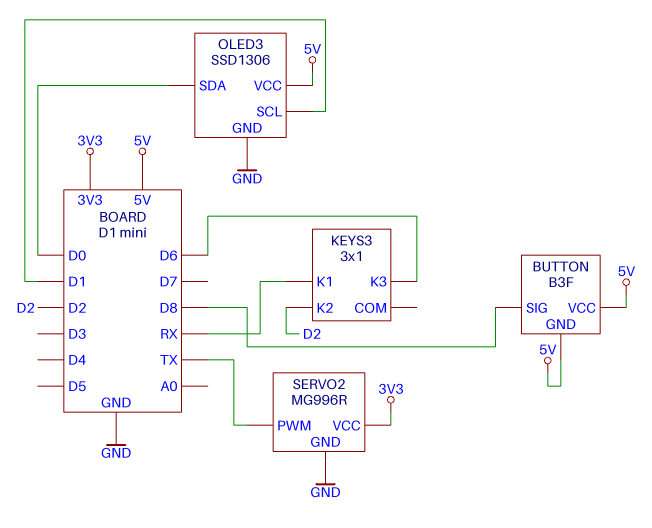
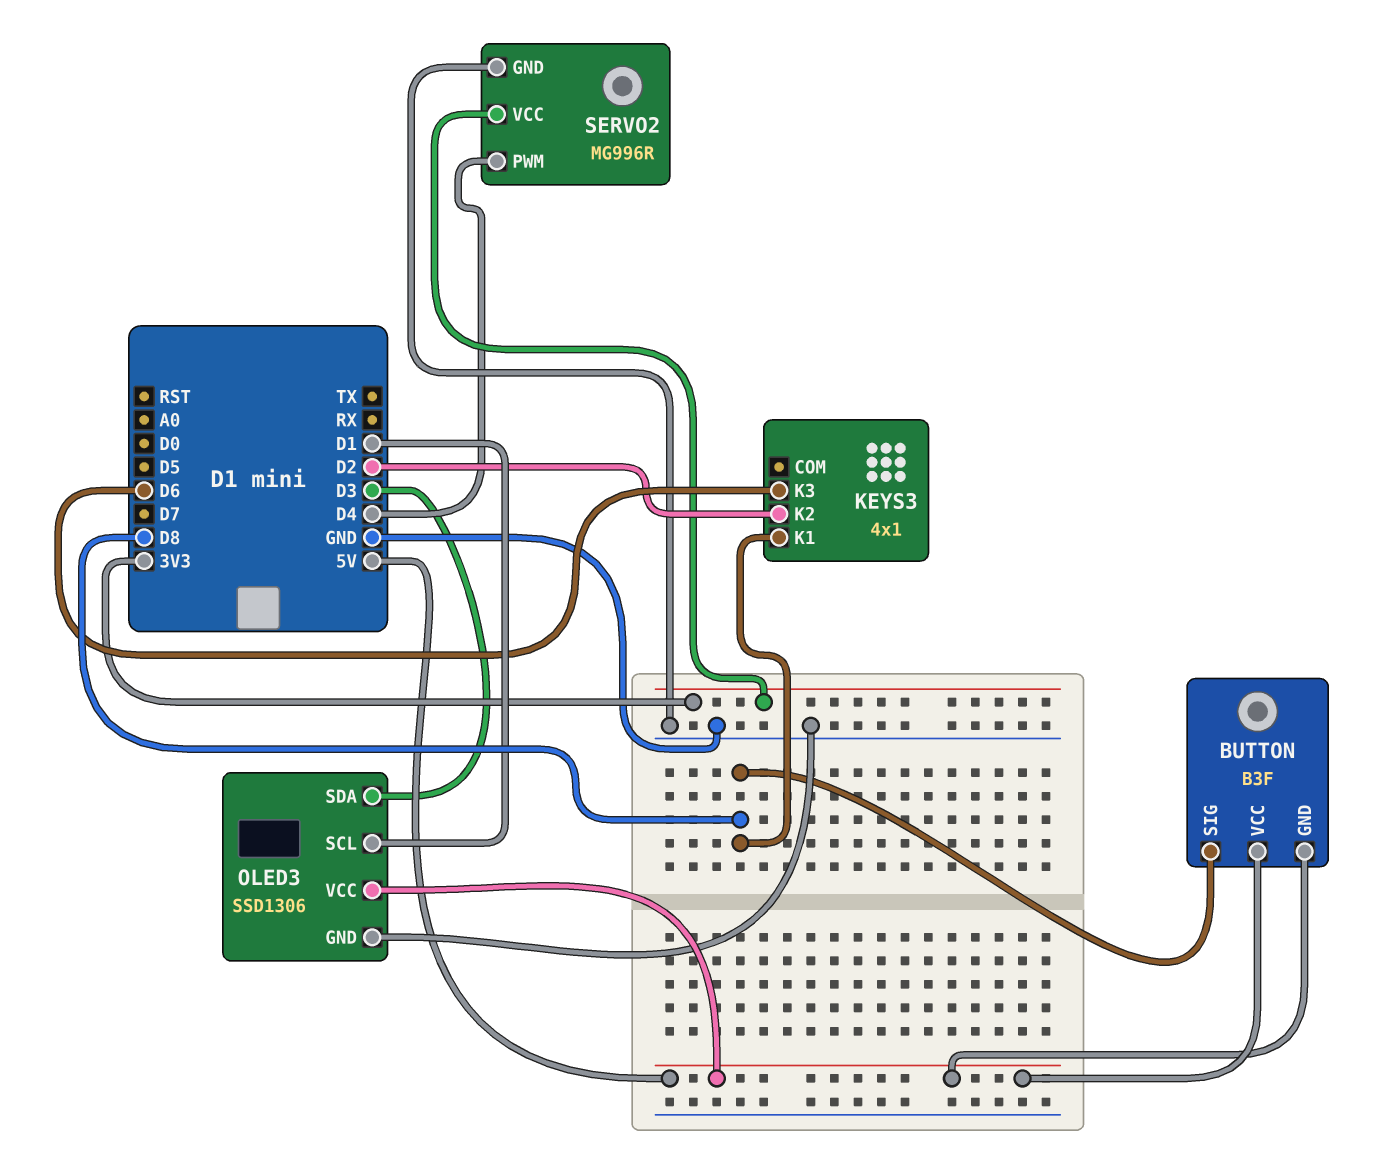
KEYS3: 3x1 -> 4x1
KEYS3 pin K1: RX -> D8
OLED3 pin SDA: D0 -> D3
SERVO2 pin PWM: TX -> D4

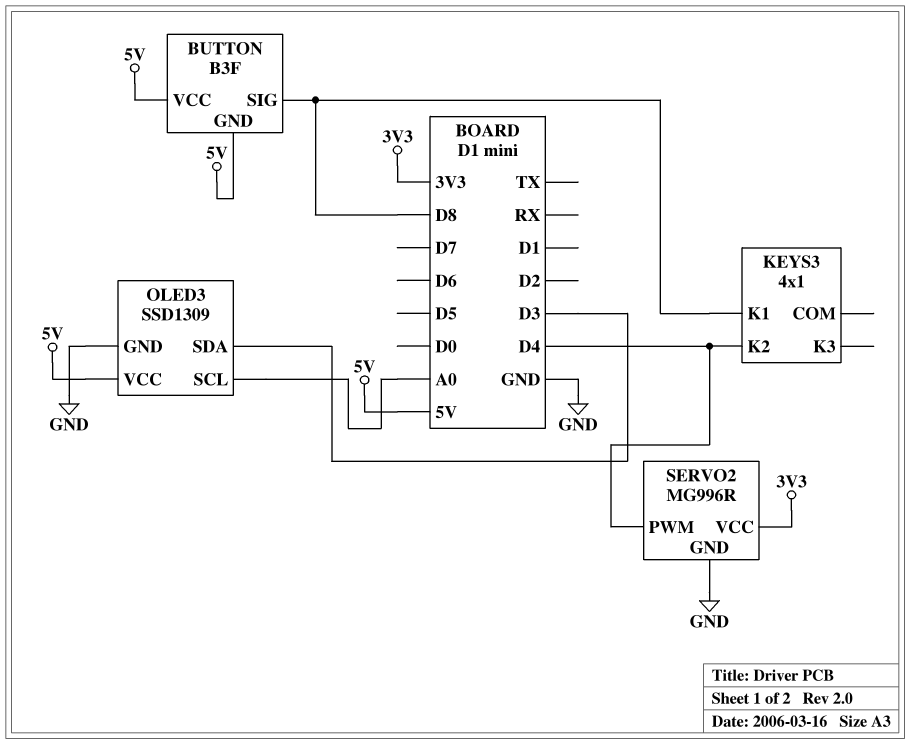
KEYS3 pin K2: D2 -> D4
KEYS3 pin K3: D6 -> none
OLED3: SSD1306 -> SSD1309
OLED3 pin SCL: D1 -> A0

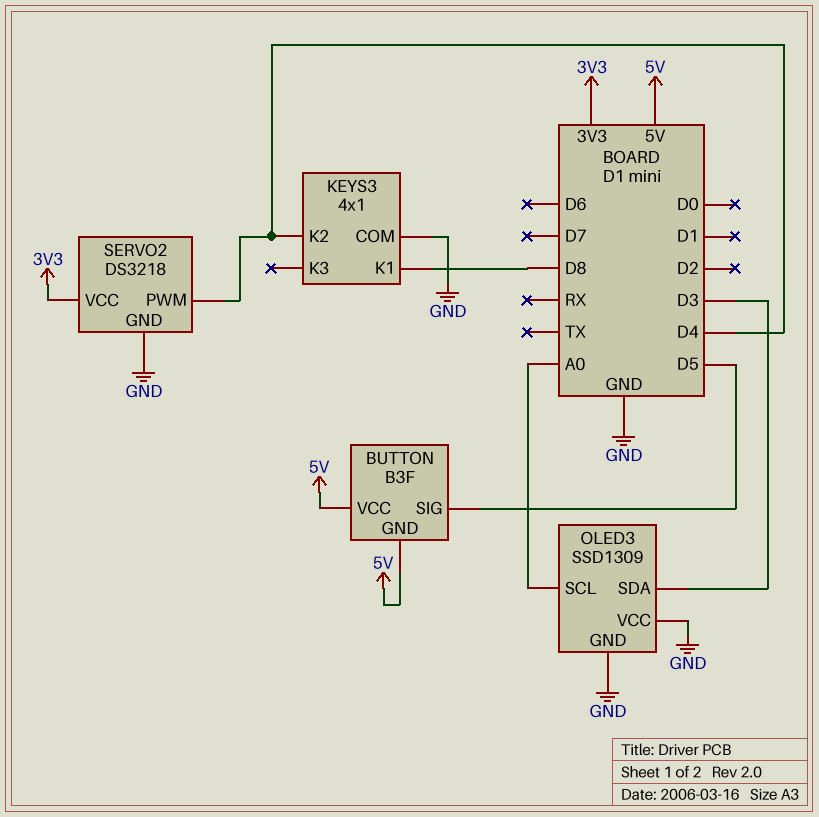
BUTTON pin SIG: D8 -> D5
KEYS3 pin COM: none -> GND
OLED3 pin VCC: 5V -> GND
SERVO2: MG996R -> DS3218

